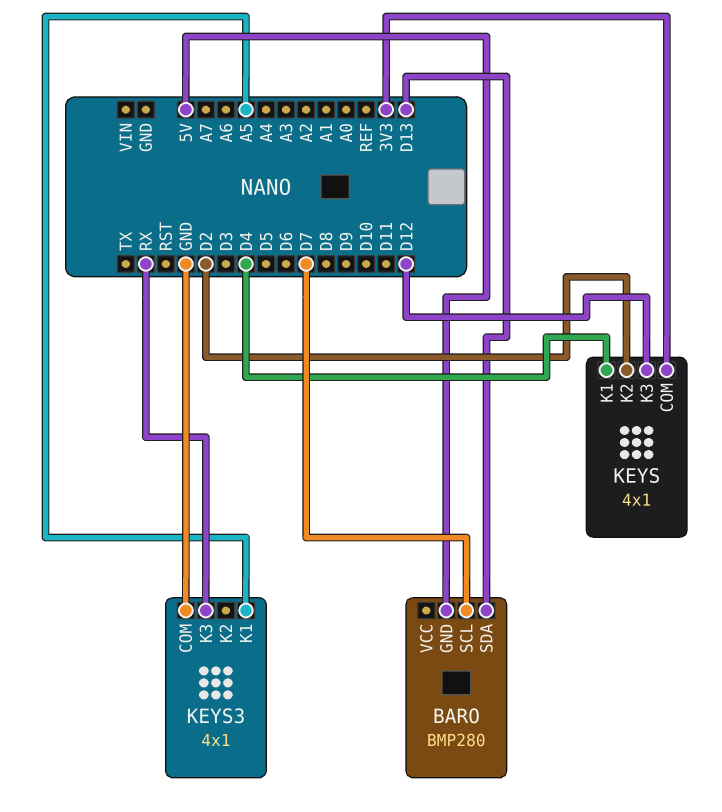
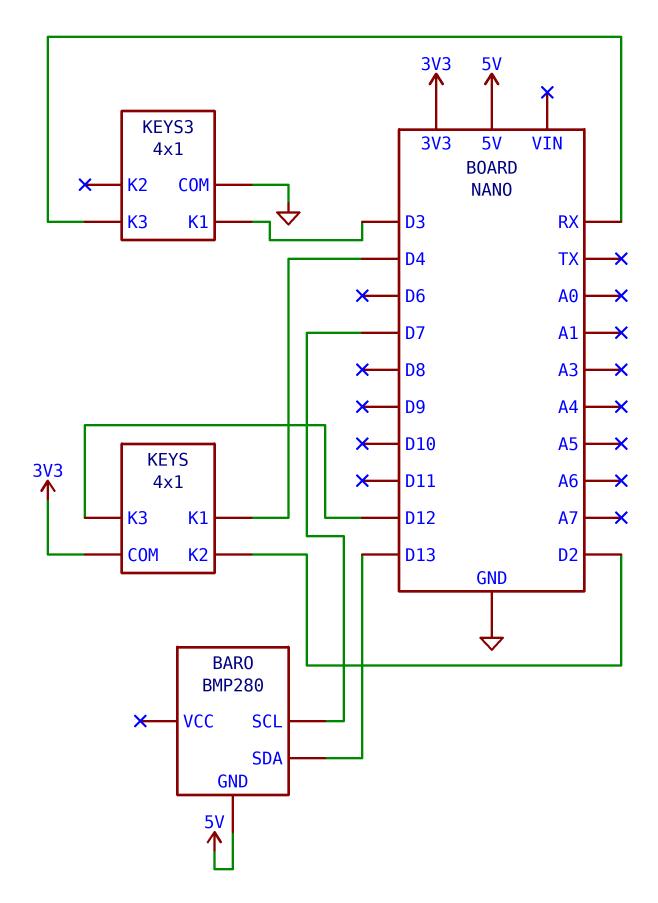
KEYS3 pin K1: A5 -> D3

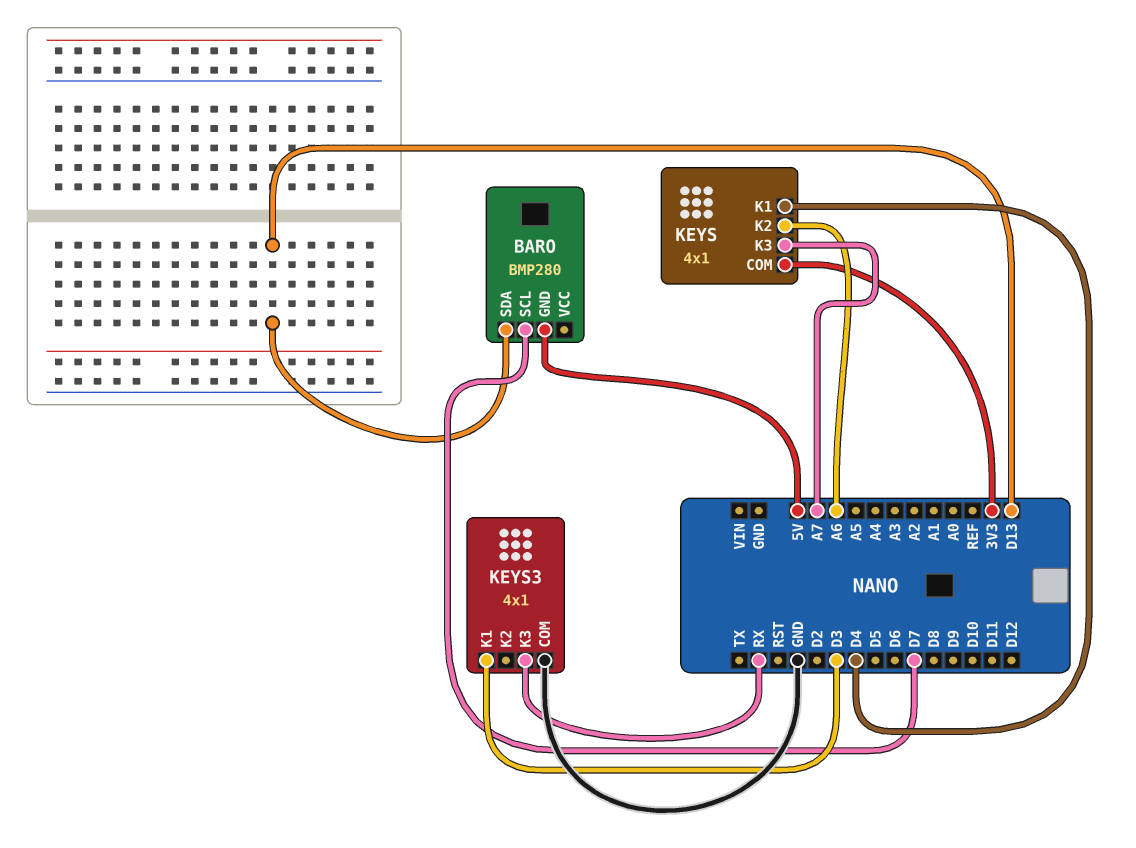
KEYS pin K2: D2 -> A6
KEYS pin K3: D12 -> A7

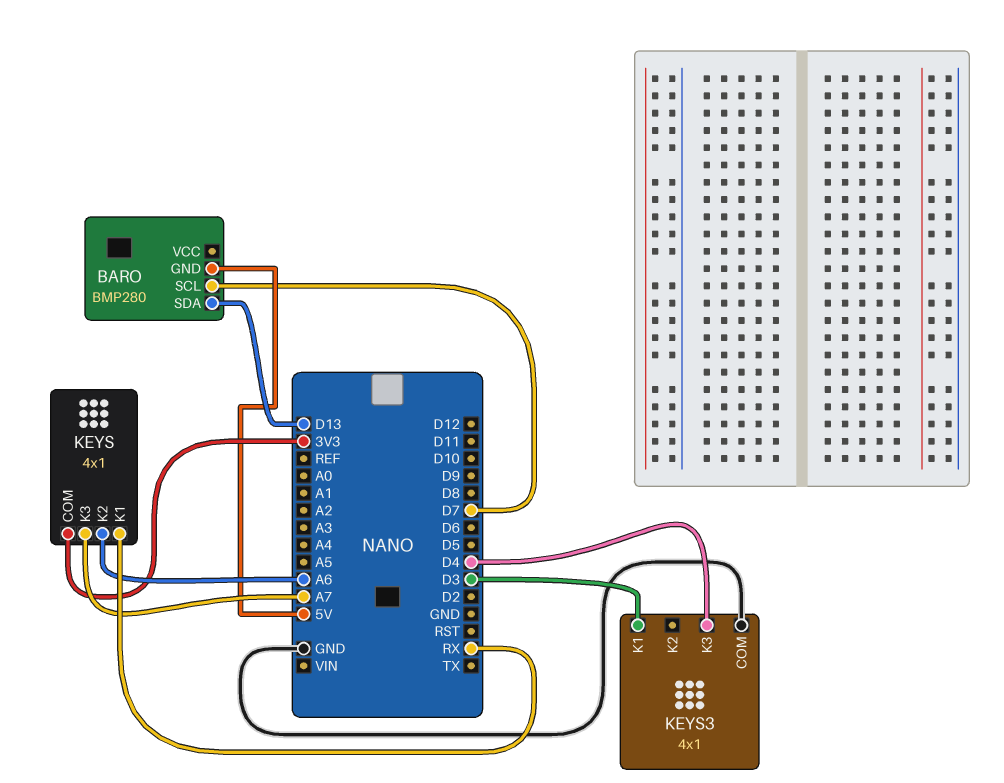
KEYS pin K1: D4 -> RX
KEYS3 pin K3: RX -> D4

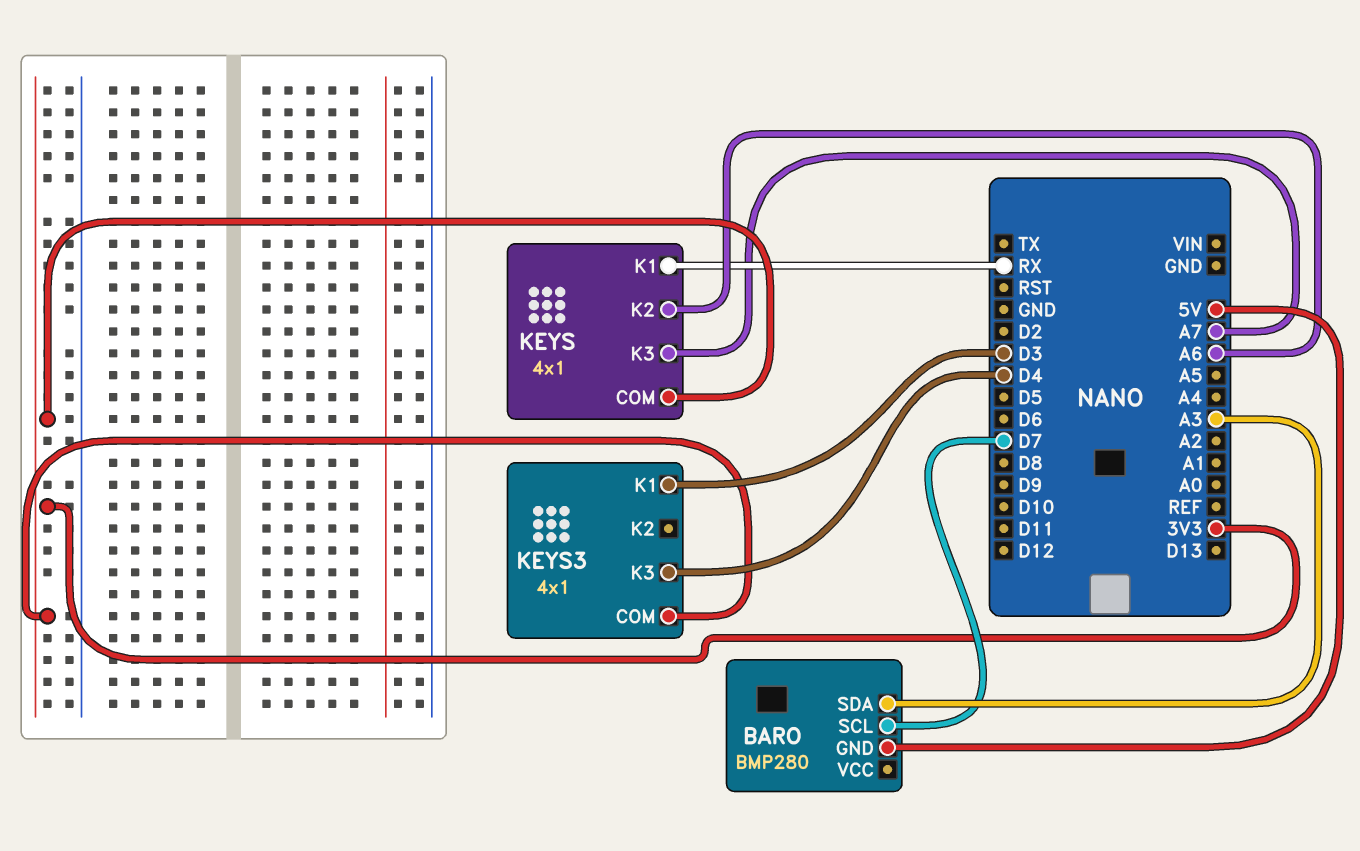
BARO pin SDA: D13 -> A3
KEYS3 pin COM: GND -> 3V3

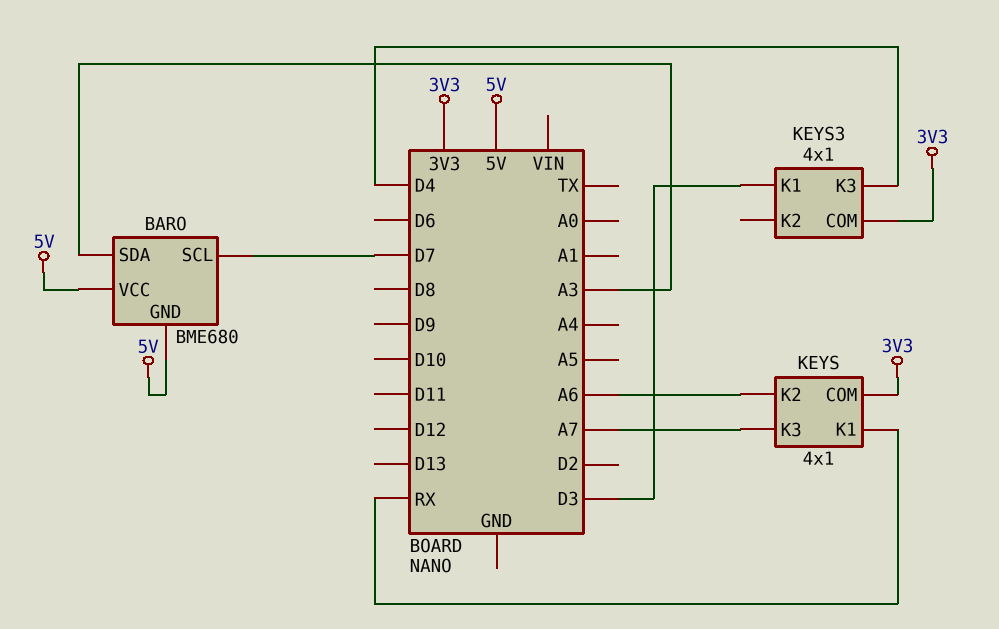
BARO: BMP280 -> BME680
BARO pin VCC: none -> 5V

